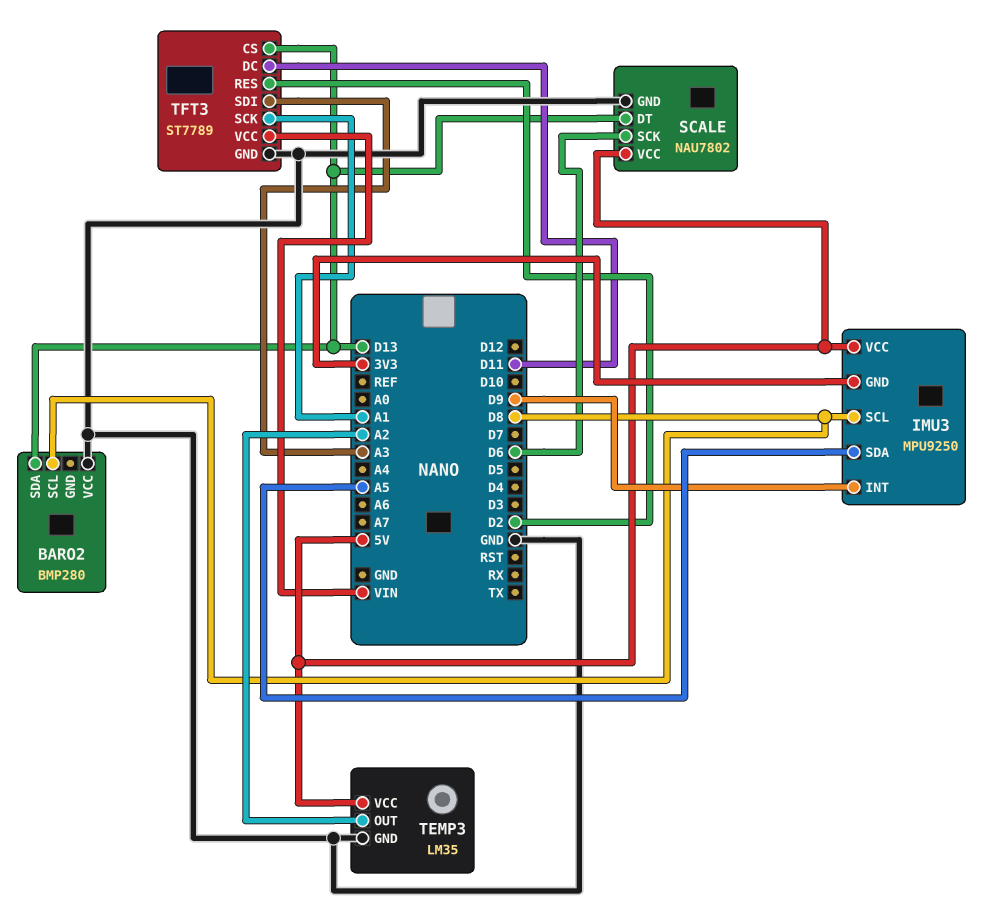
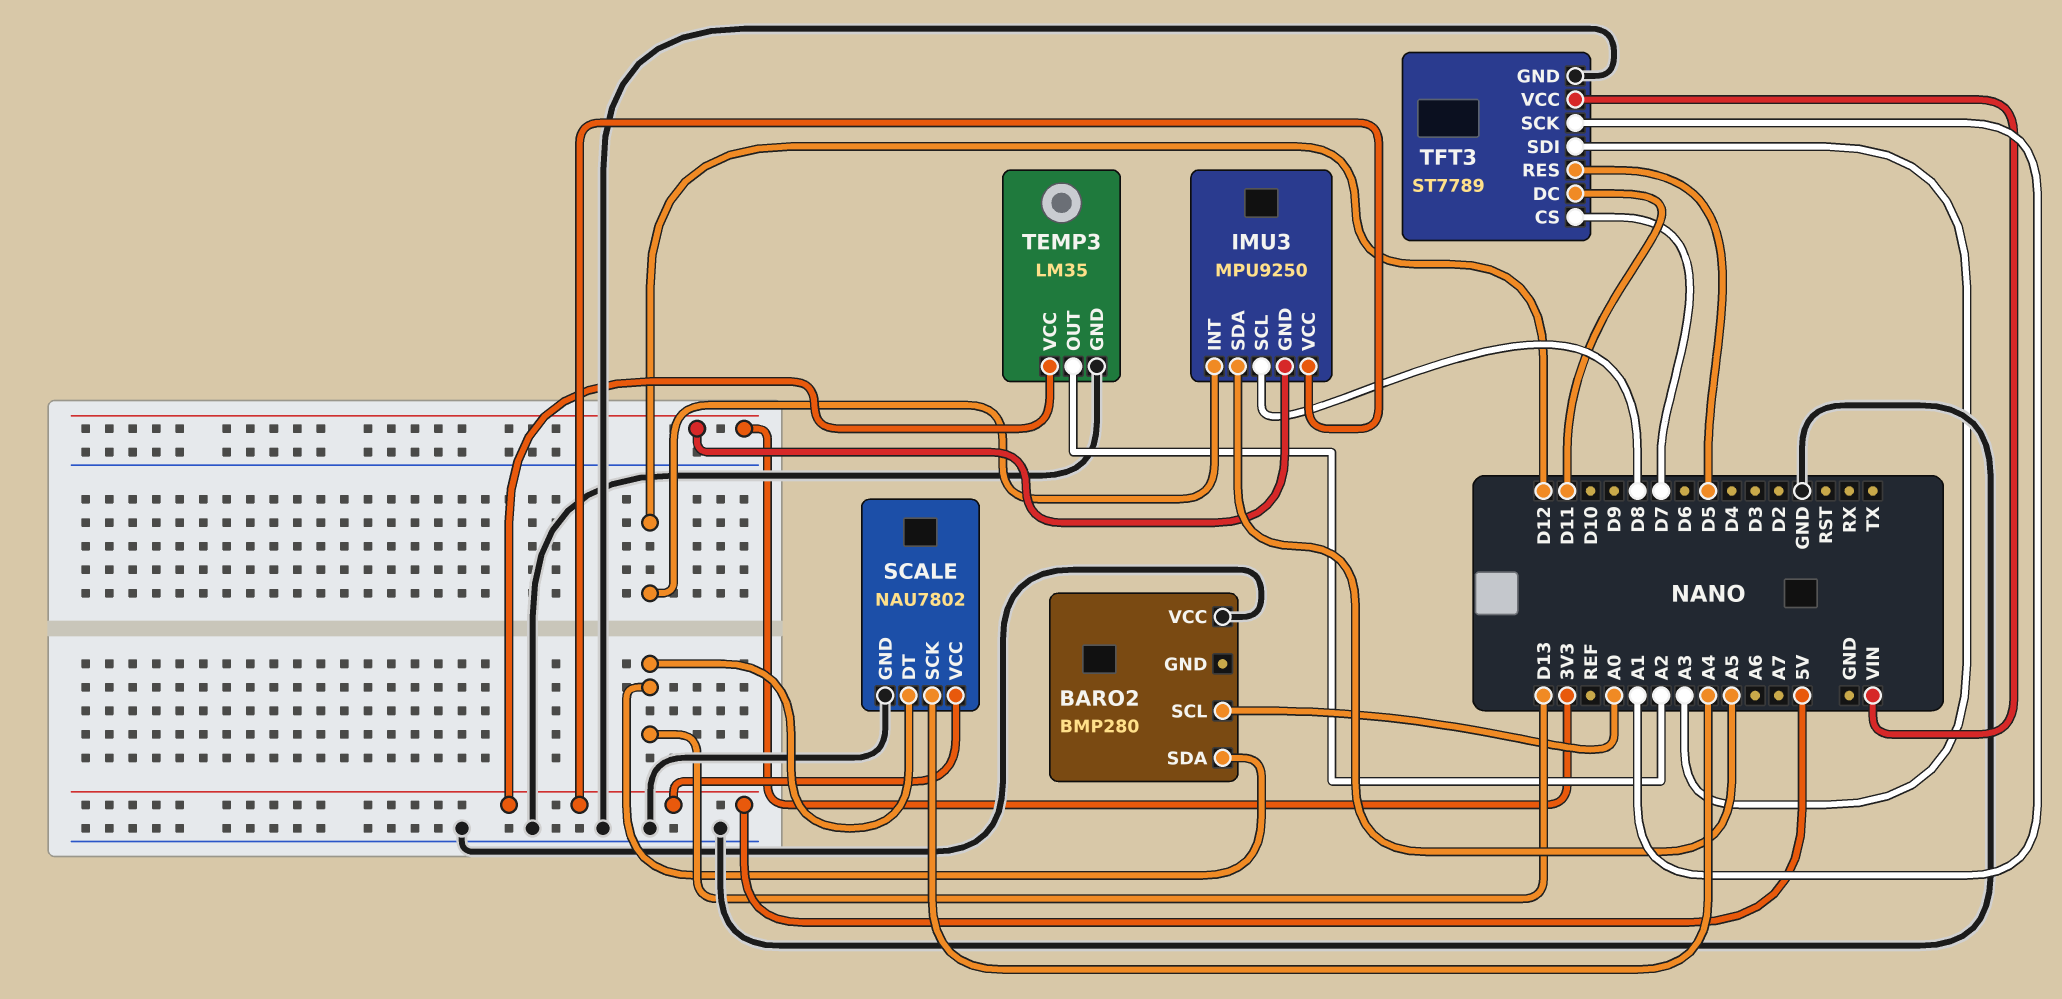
BARO2 pin SCL: D8 -> A0
IMU3 pin INT: D9 -> D12
SCALE pin SCK: D6 -> A4
TFT3 pin CS: D13 -> D7
TFT3 pin RES: D2 -> D5

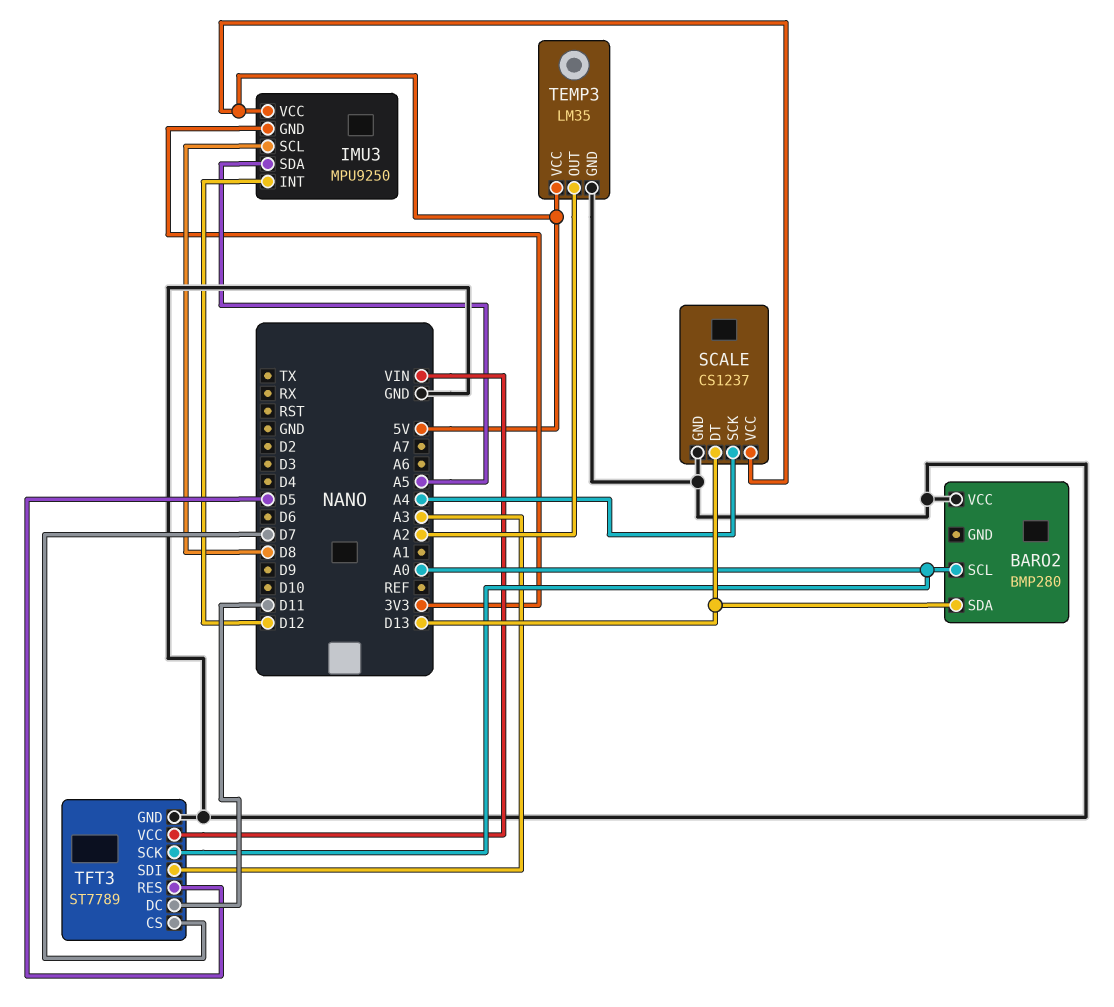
SCALE: NAU7802 -> CS1237
TFT3 pin SCK: A1 -> A0

